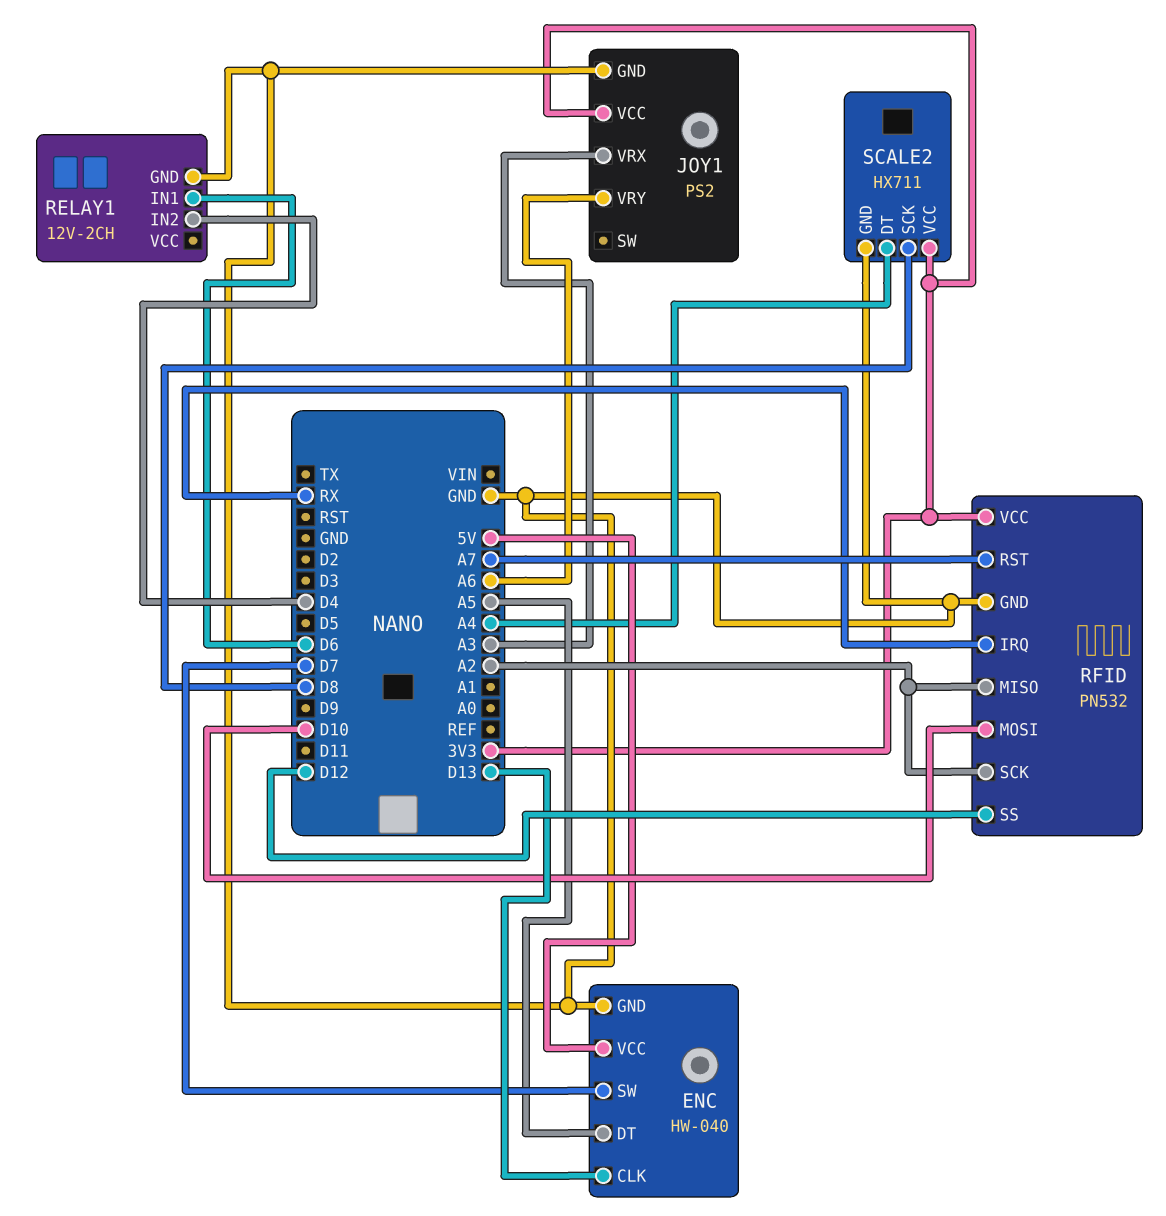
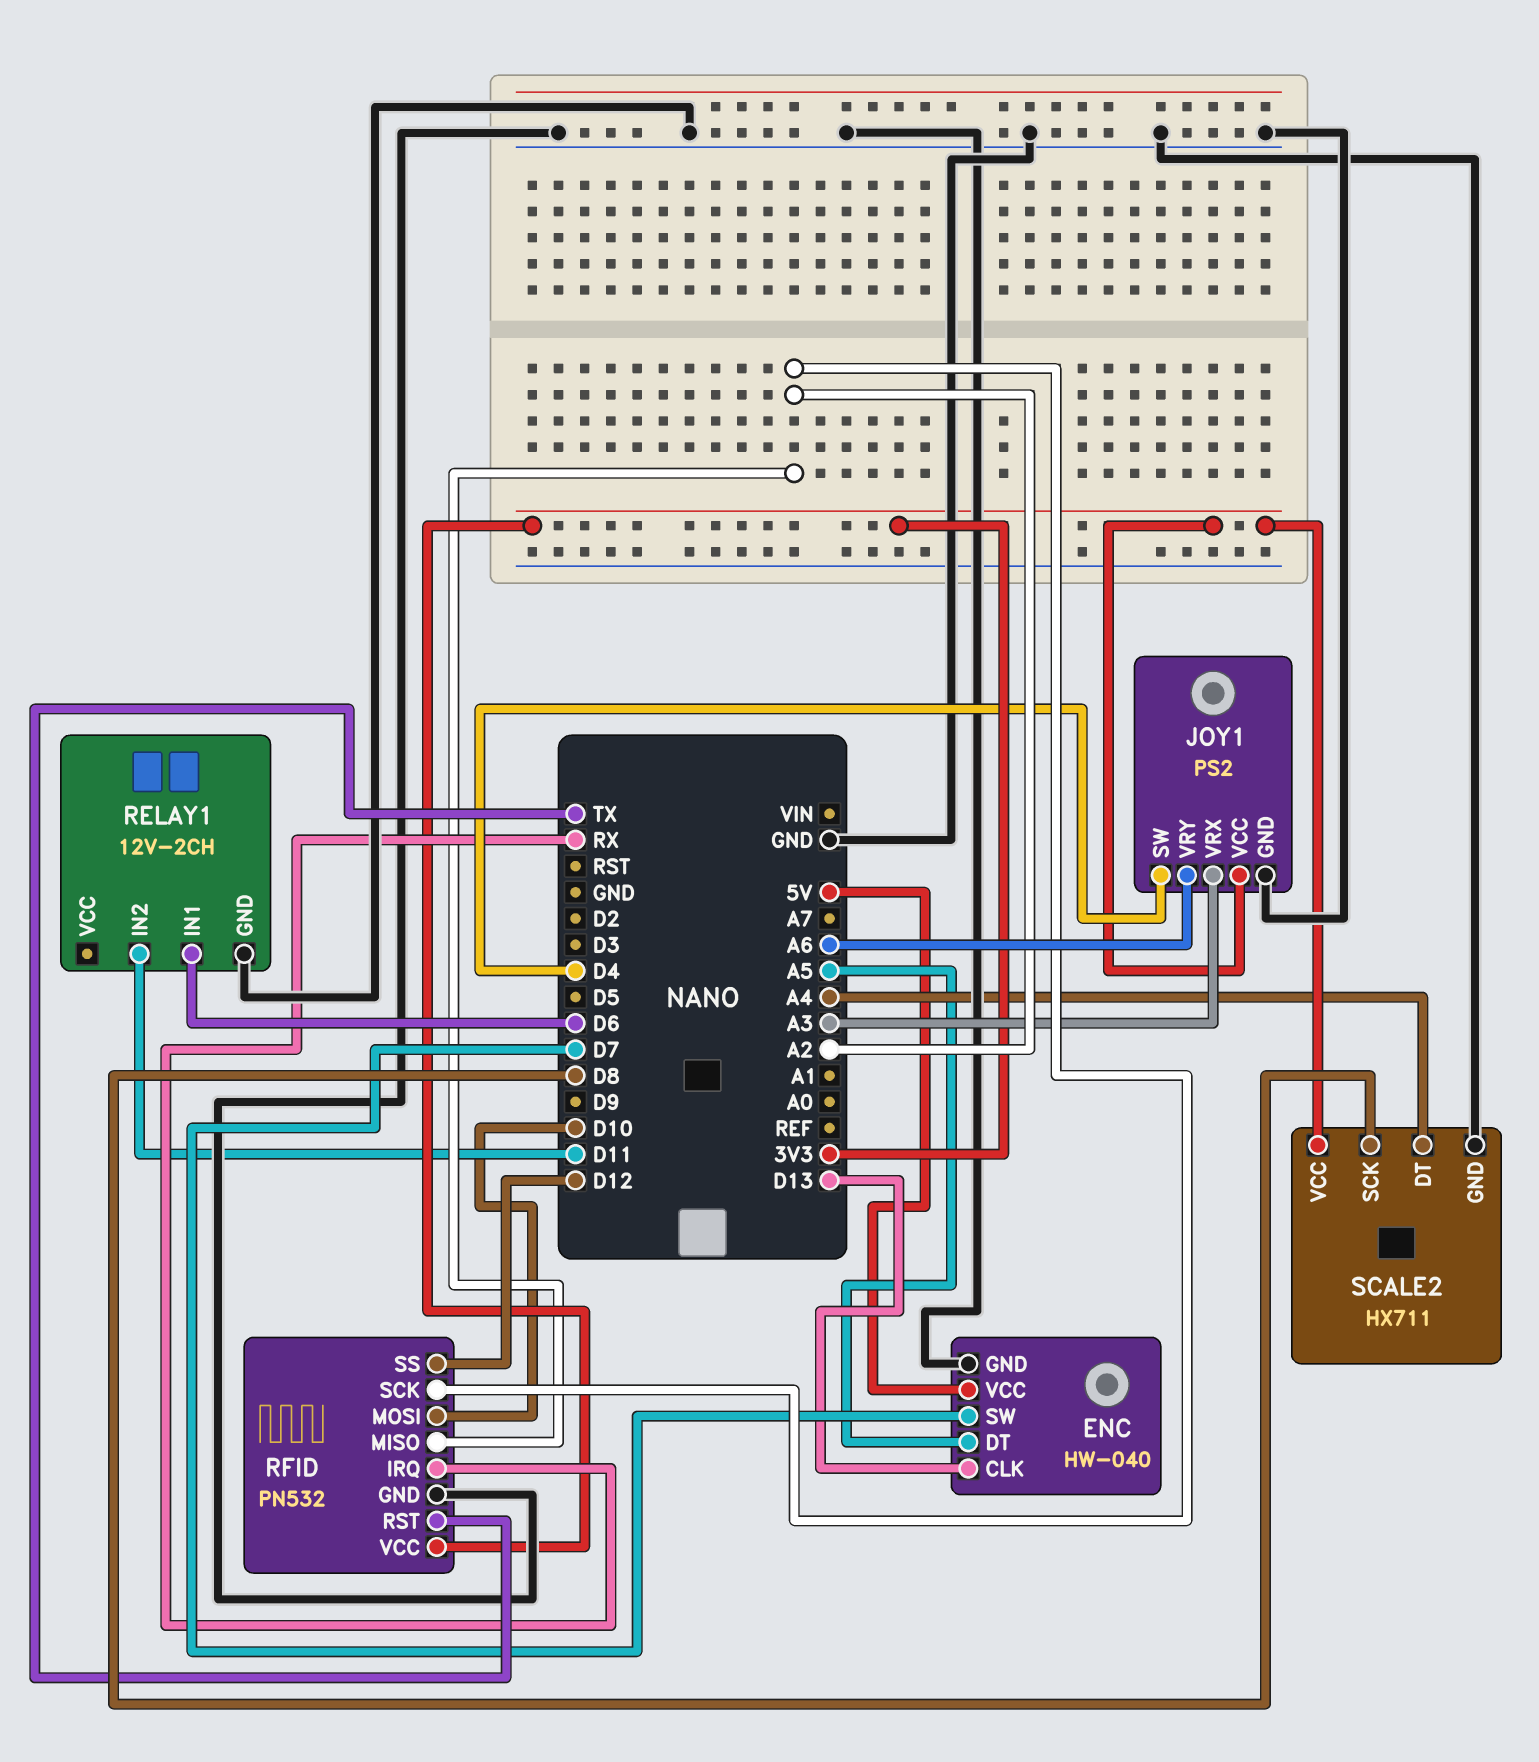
JOY1 pin SW: none -> D4
RELAY1 pin IN2: D4 -> D11
RFID pin RST: A7 -> TX

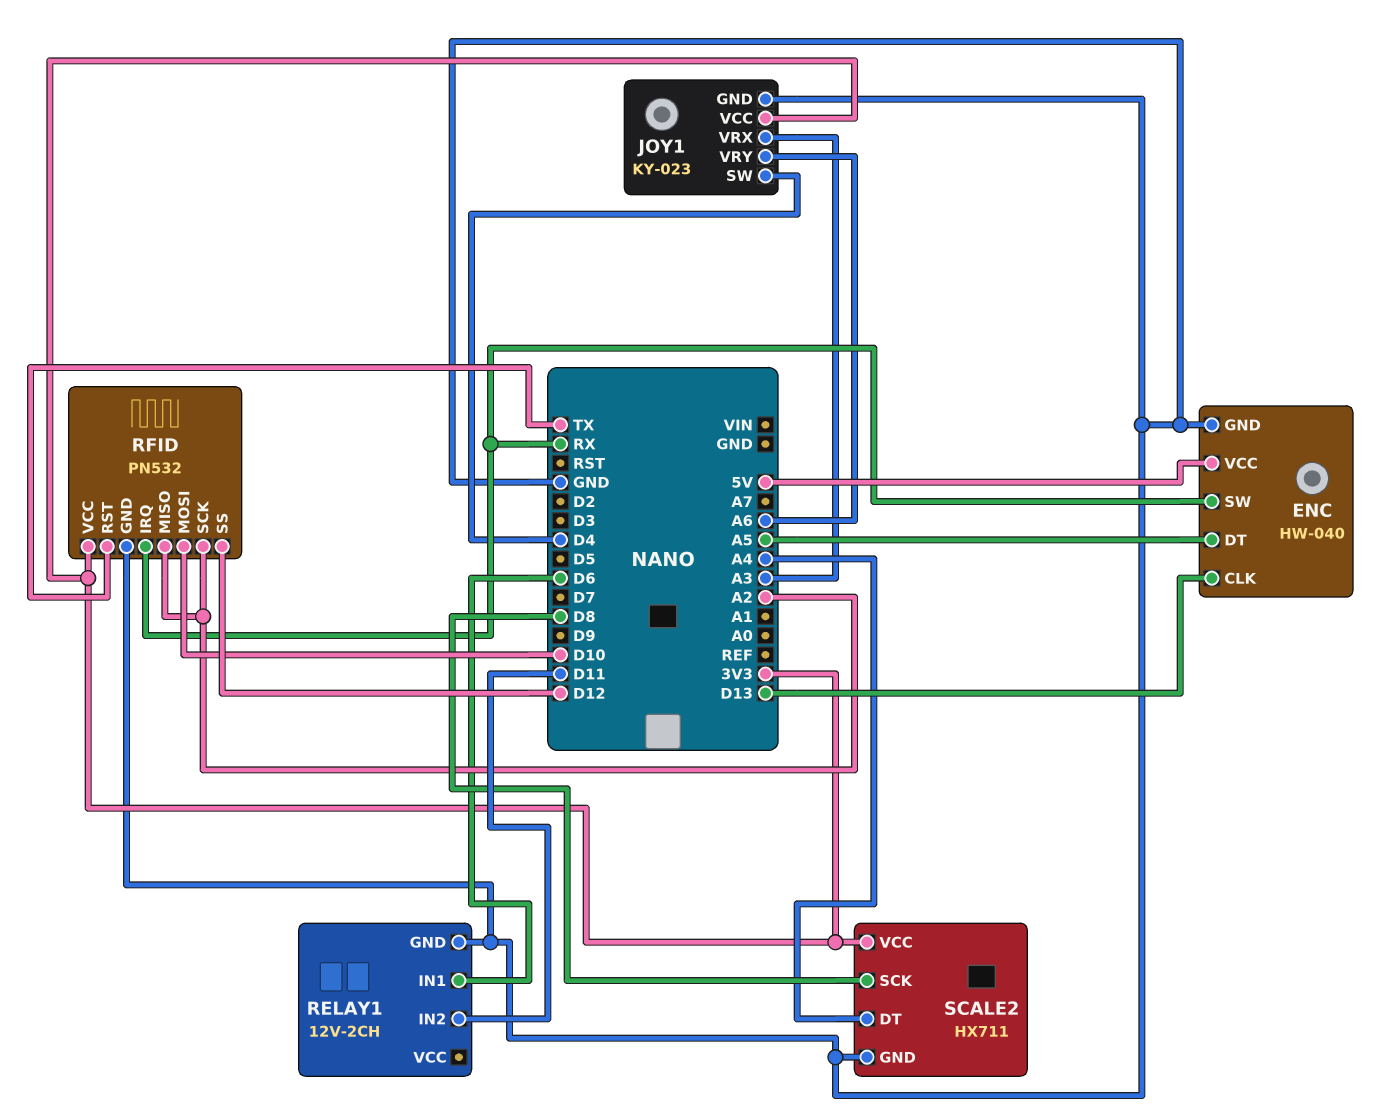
ENC pin SW: D7 -> RX
JOY1: PS2 -> KY-023

